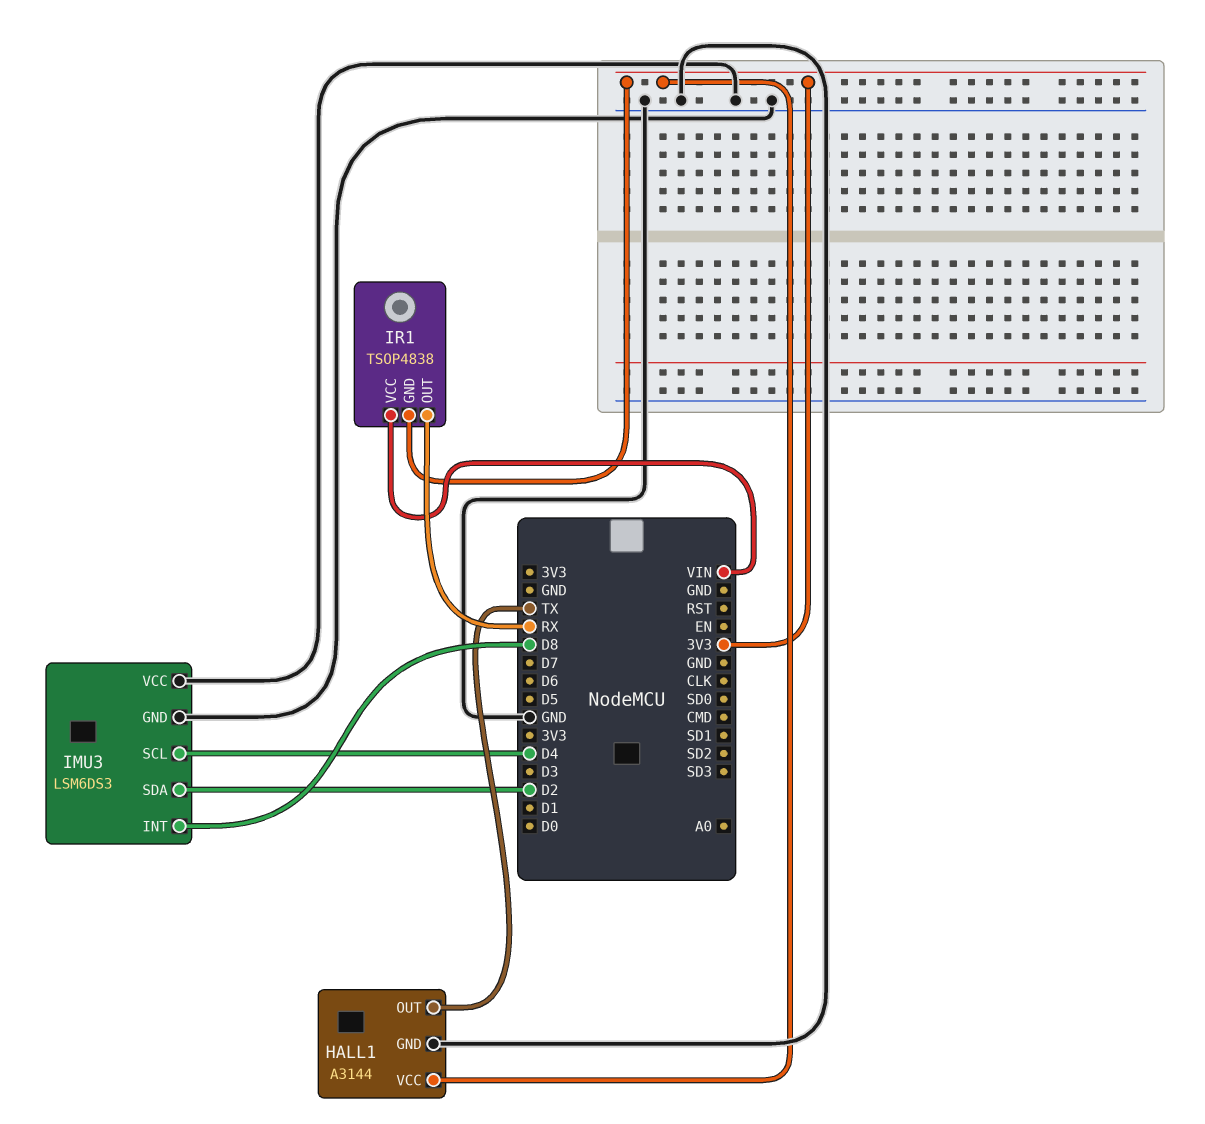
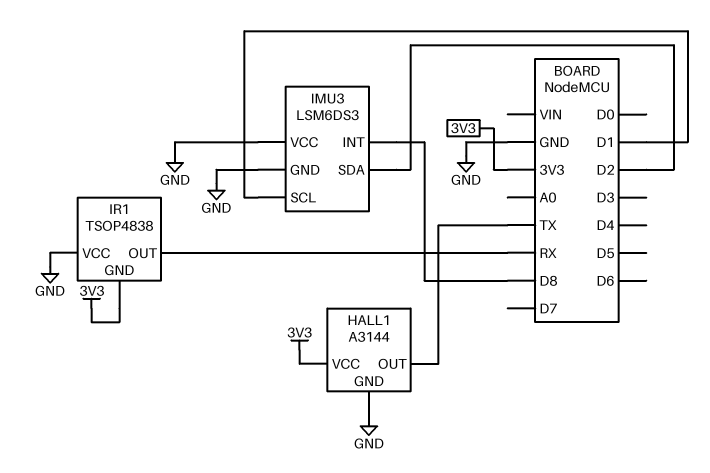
IMU3 pin SCL: D4 -> D1
IR1 pin VCC: VIN -> GND

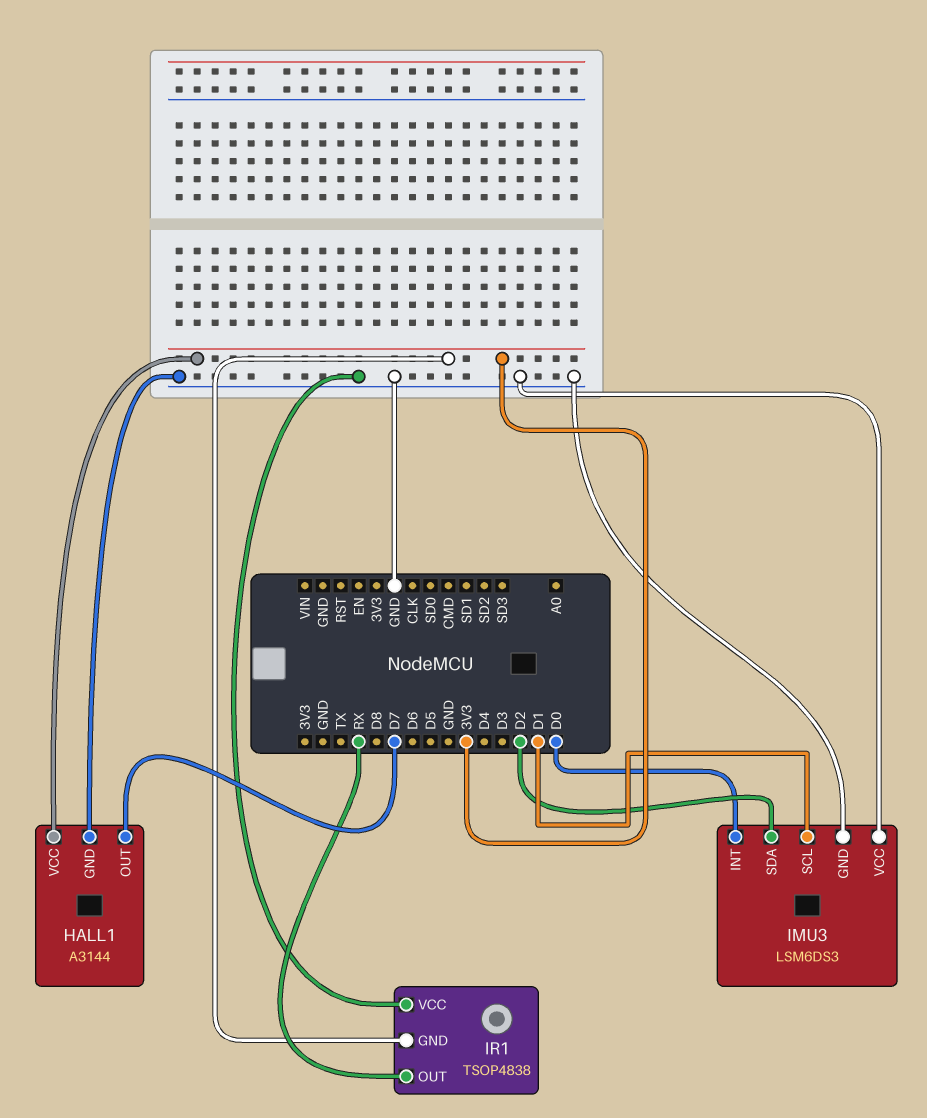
HALL1 pin OUT: TX -> D7
IMU3 pin INT: D8 -> D0

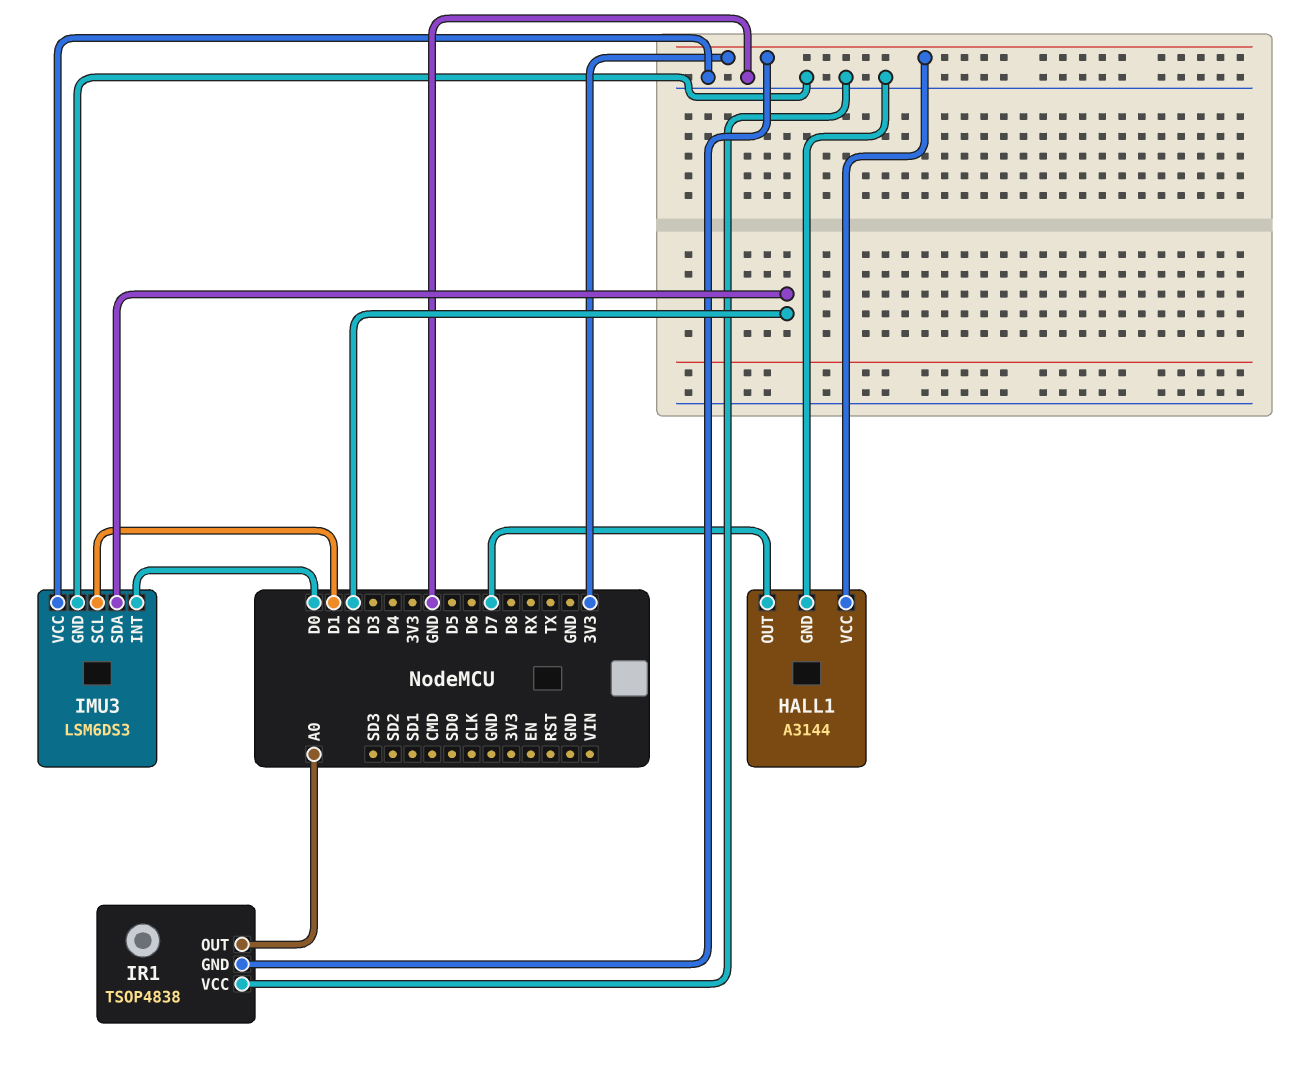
IR1 pin OUT: RX -> A0

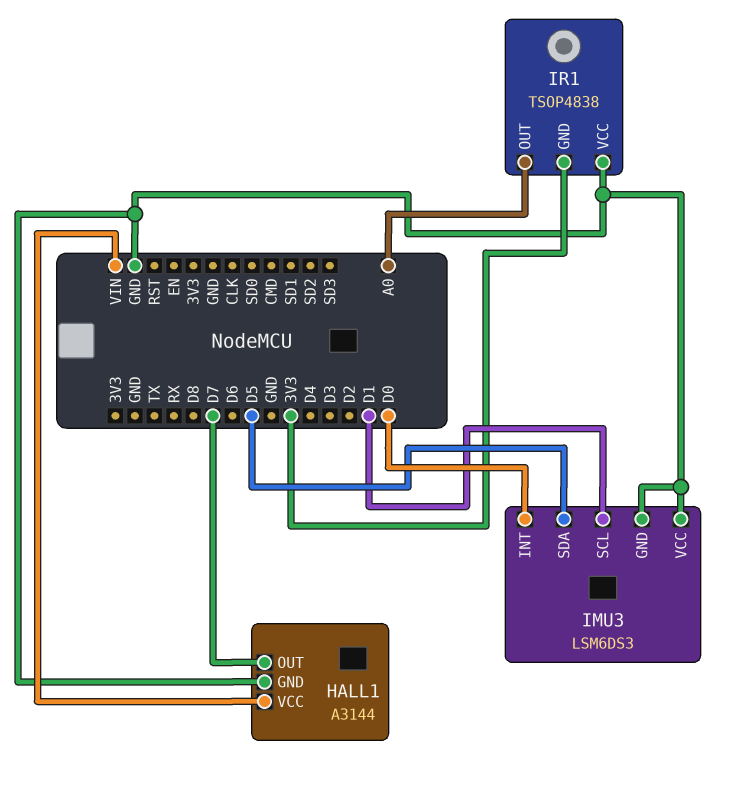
HALL1 pin VCC: 3V3 -> VIN
IMU3 pin SDA: D2 -> D5

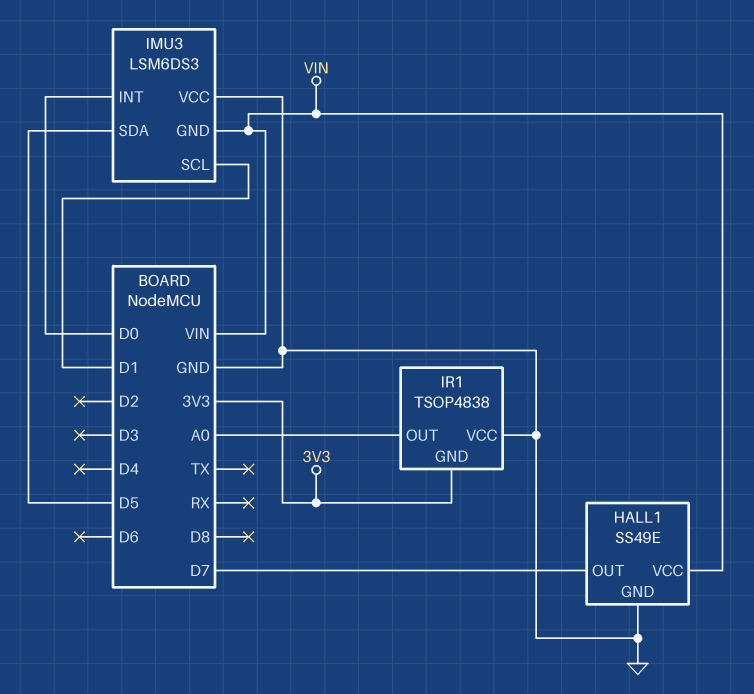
HALL1: A3144 -> SS49E
IMU3 pin GND: GND -> VIN

